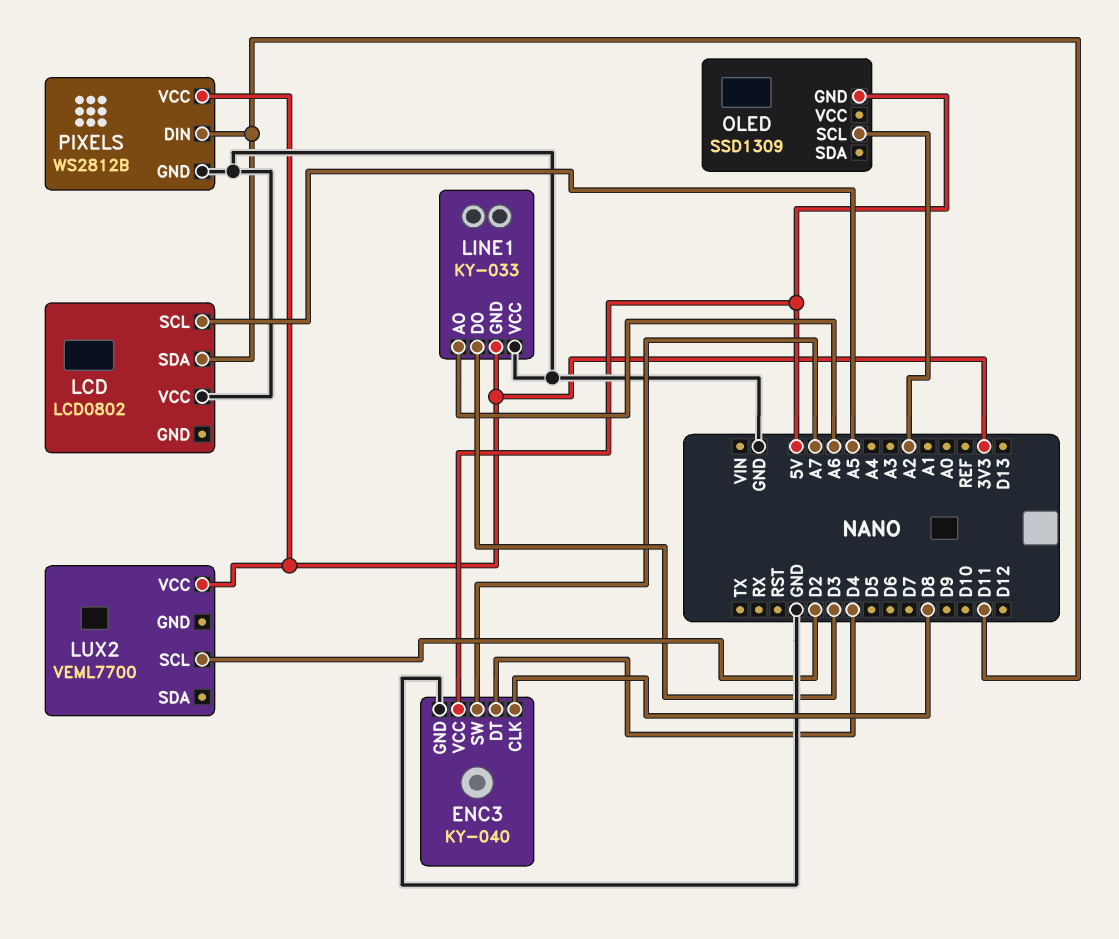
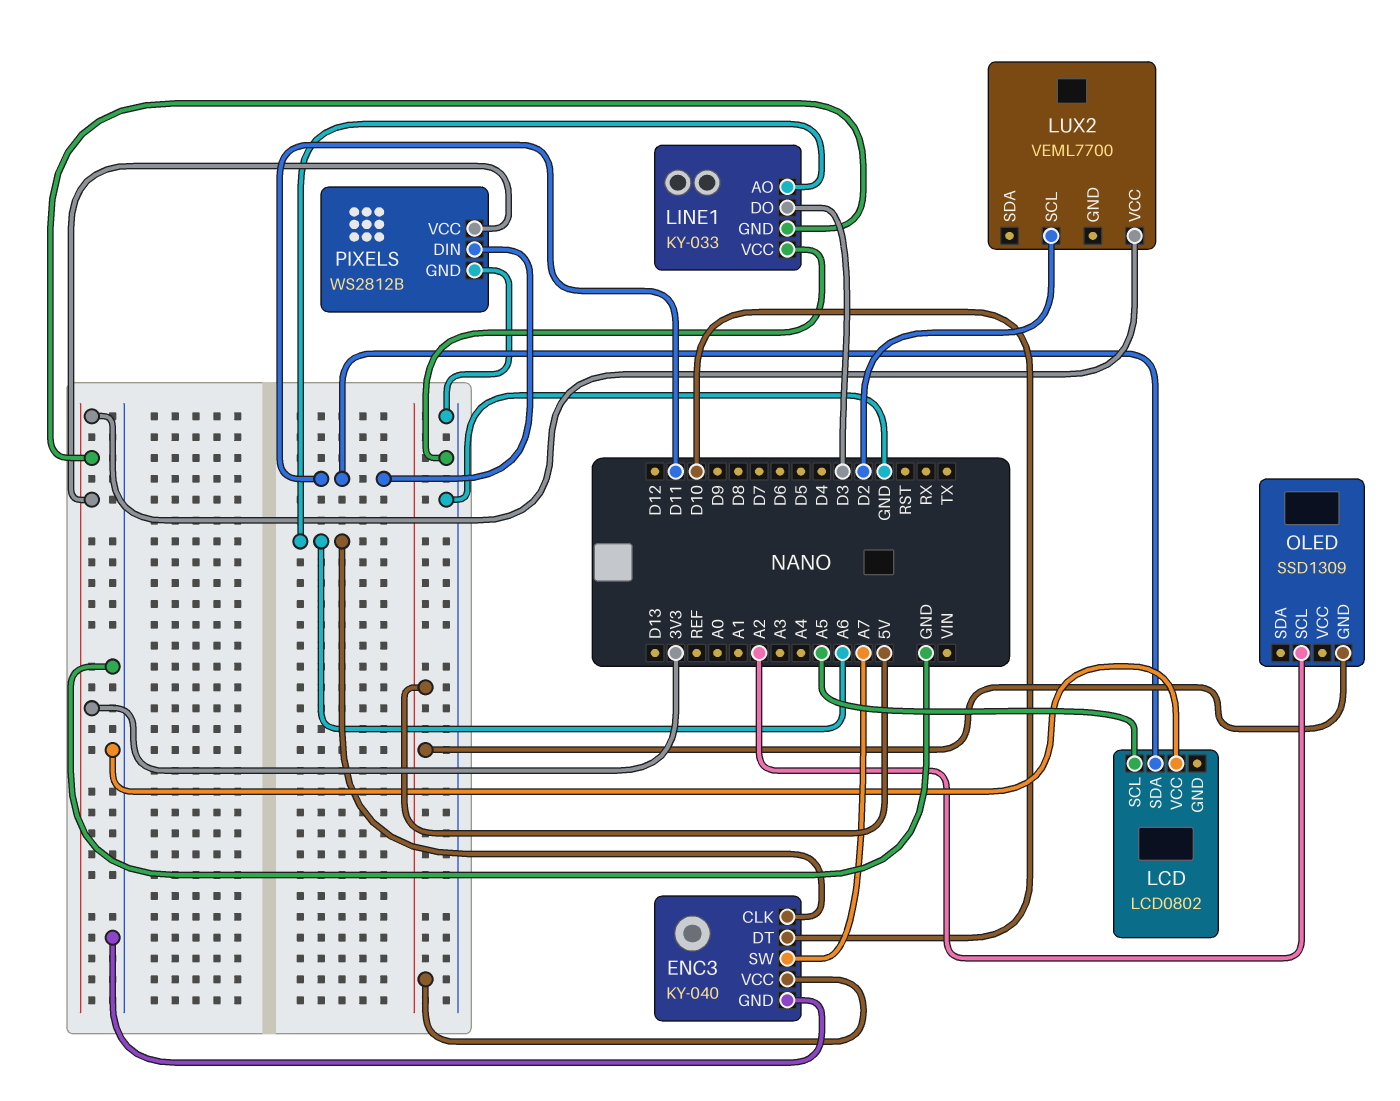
ENC3 pin CLK: D8 -> A6
ENC3 pin DT: D4 -> D10

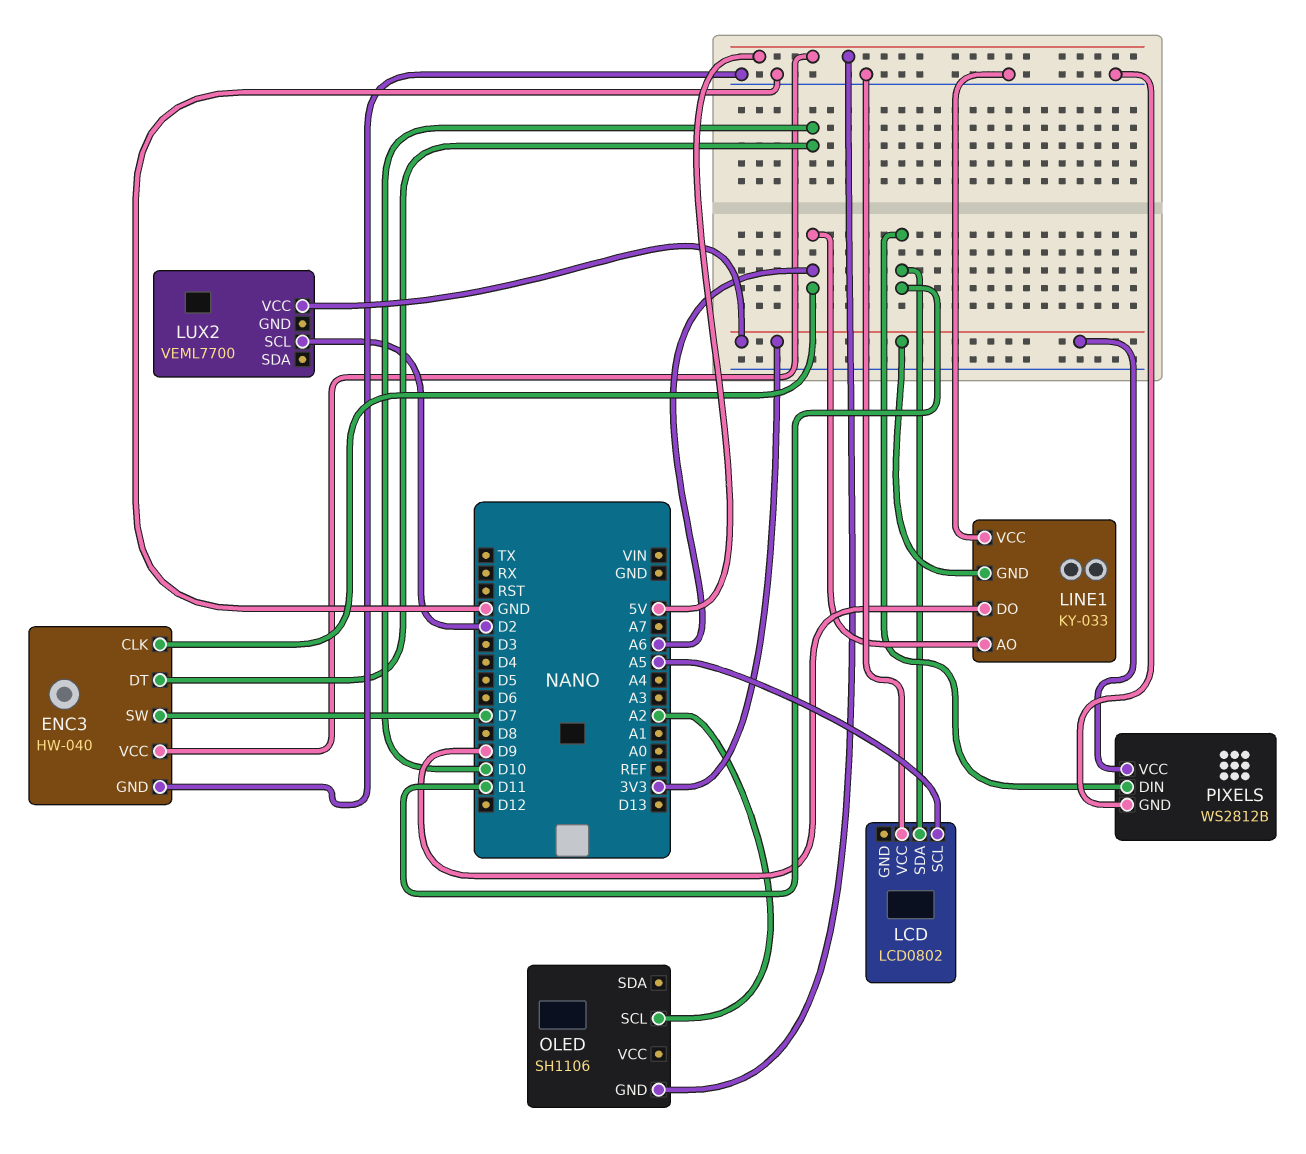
ENC3: KY-040 -> HW-040
ENC3 pin SW: A7 -> D7
LINE1 pin DO: D3 -> D9
OLED: SSD1309 -> SH1106

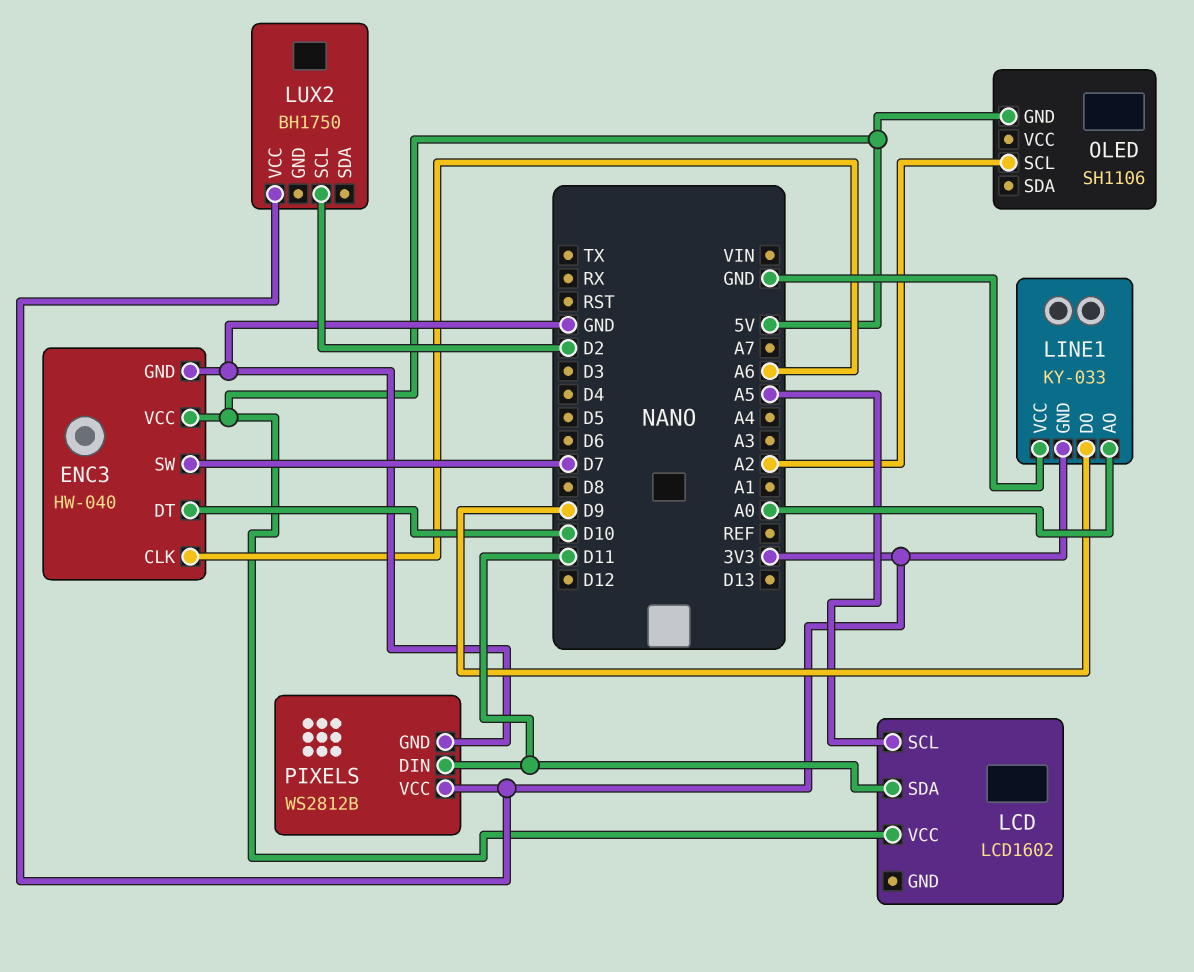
LCD: LCD0802 -> LCD1602
LCD pin VCC: GND -> 5V
LINE1 pin AO: A6 -> A0
LUX2: VEML7700 -> BH1750

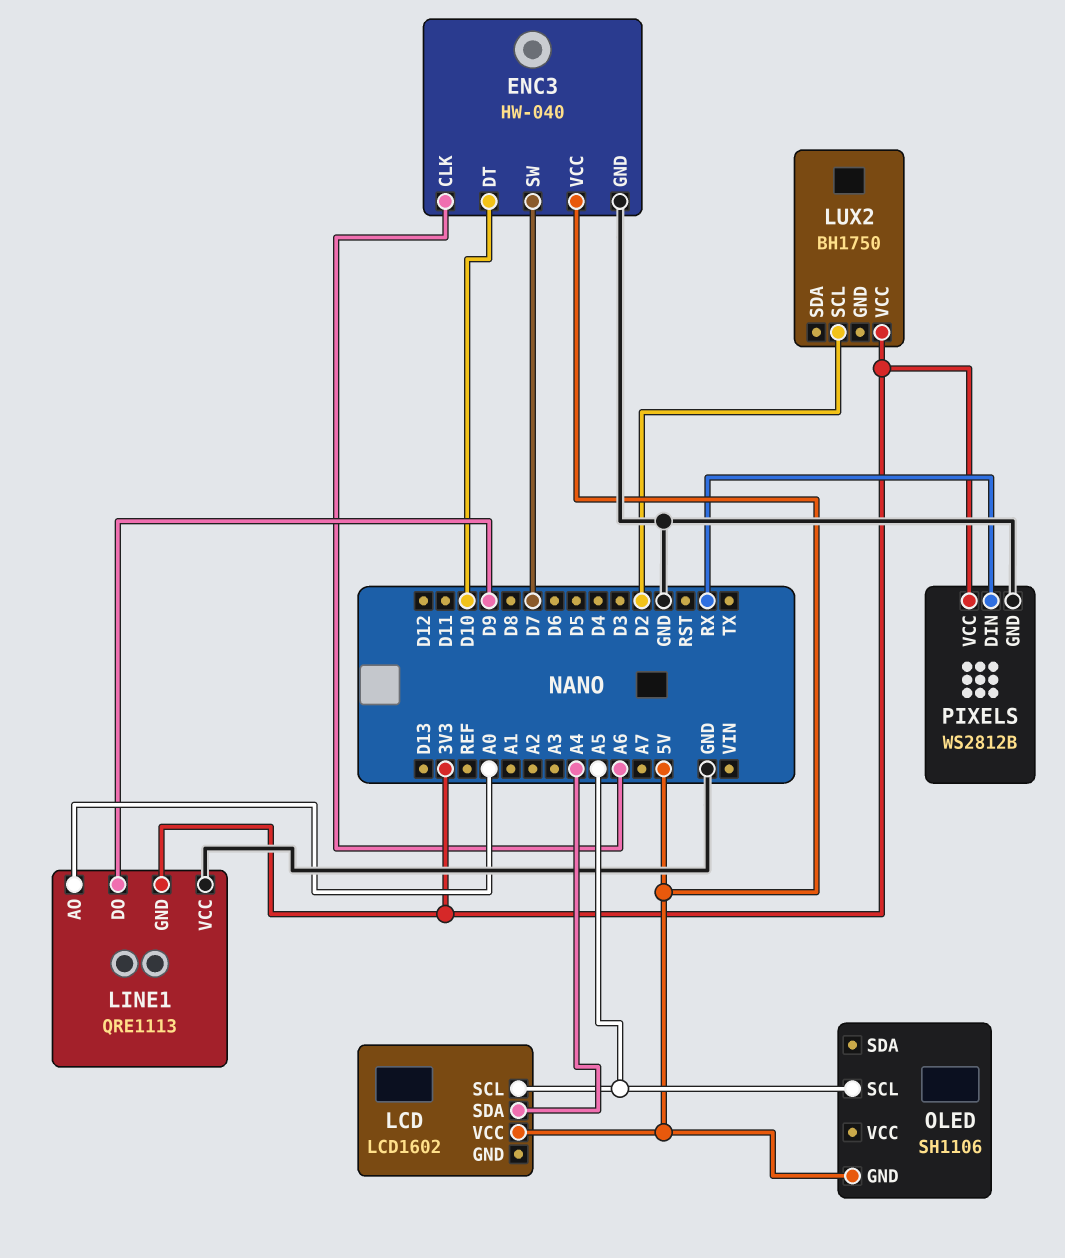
LCD pin SDA: D11 -> A4
LINE1: KY-033 -> QRE1113
OLED pin SCL: A2 -> A5
PIXELS pin DIN: D11 -> RX

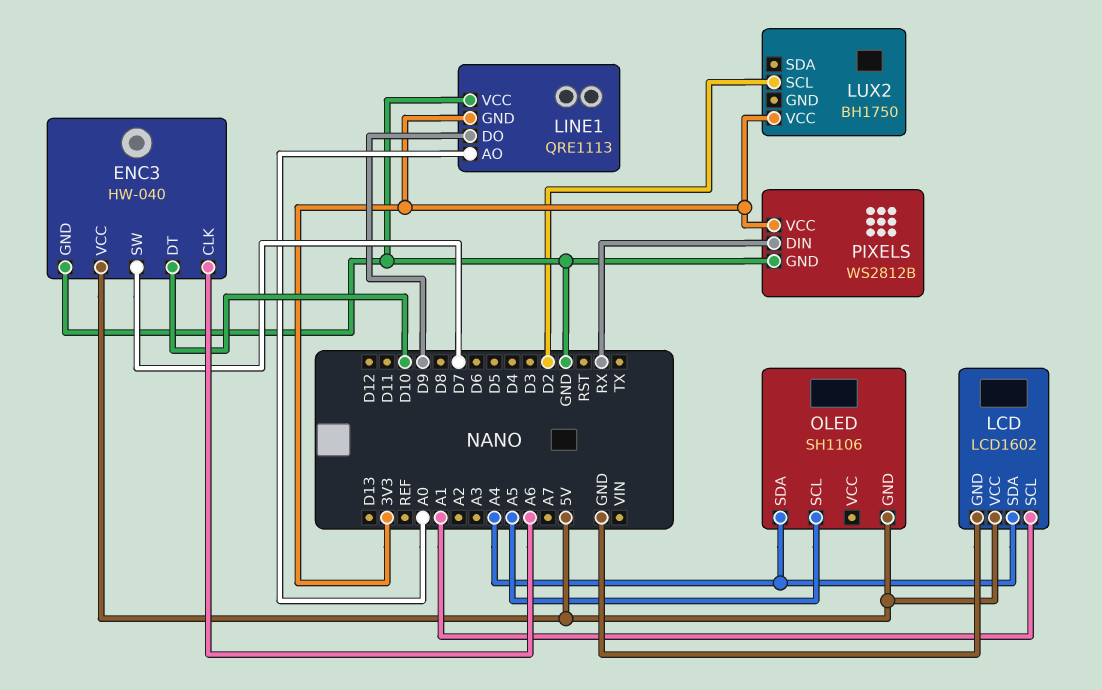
LCD pin GND: none -> GND
LCD pin SCL: A5 -> A1
OLED pin SDA: none -> A4

